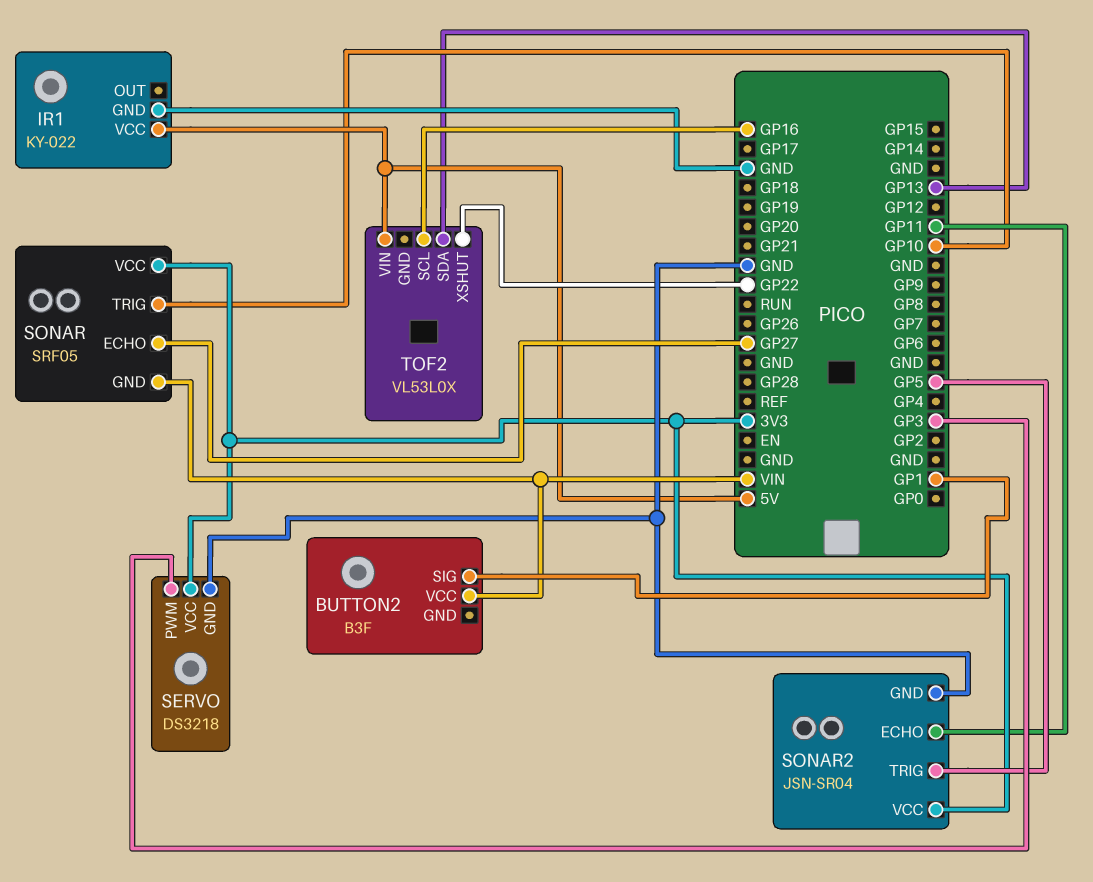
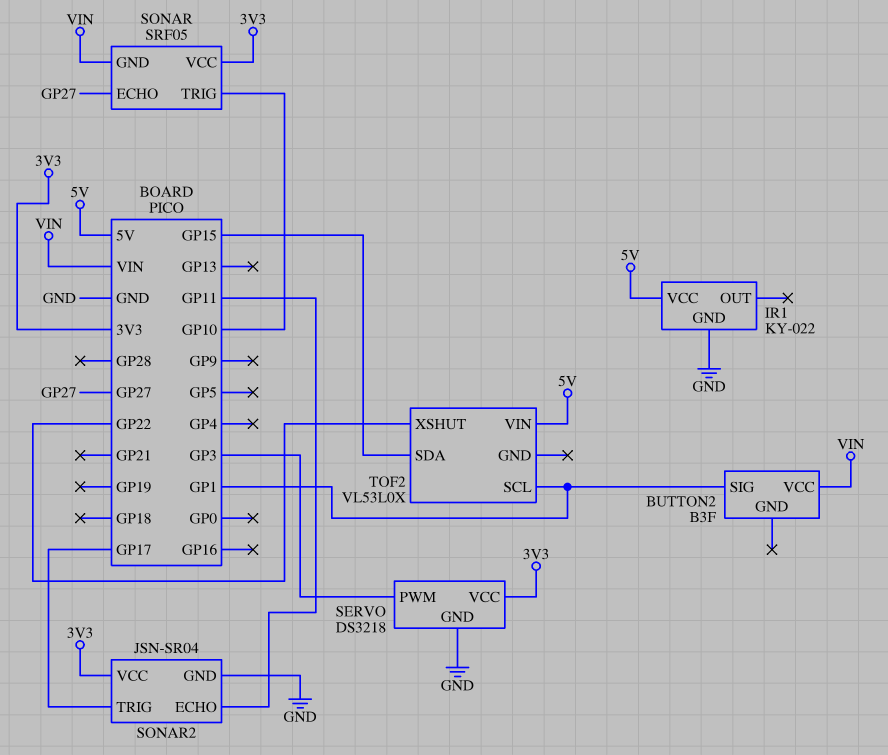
SONAR2 pin TRIG: GP5 -> GP17
TOF2 pin SCL: GP16 -> GP1
TOF2 pin SDA: GP13 -> GP15

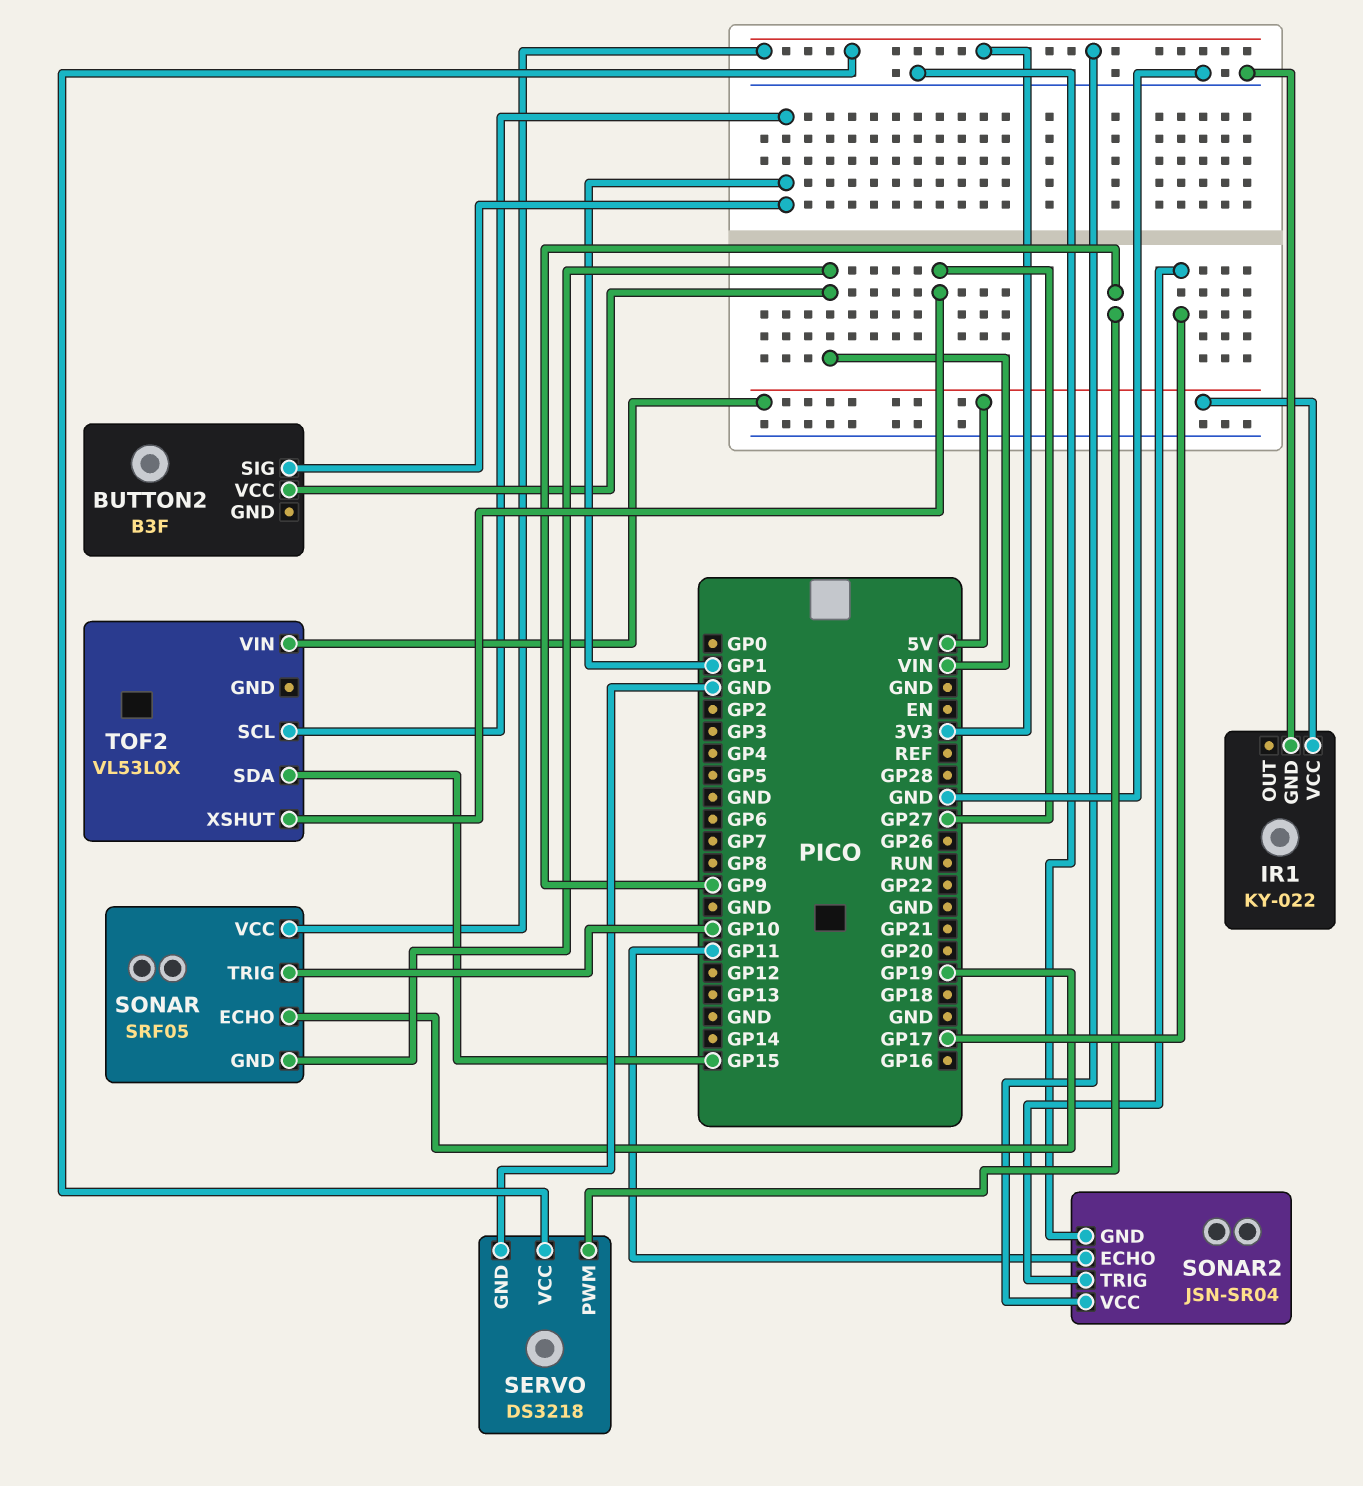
SERVO pin PWM: GP3 -> GP9
SONAR pin ECHO: GP27 -> GP19
TOF2 pin XSHUT: GP22 -> GP27

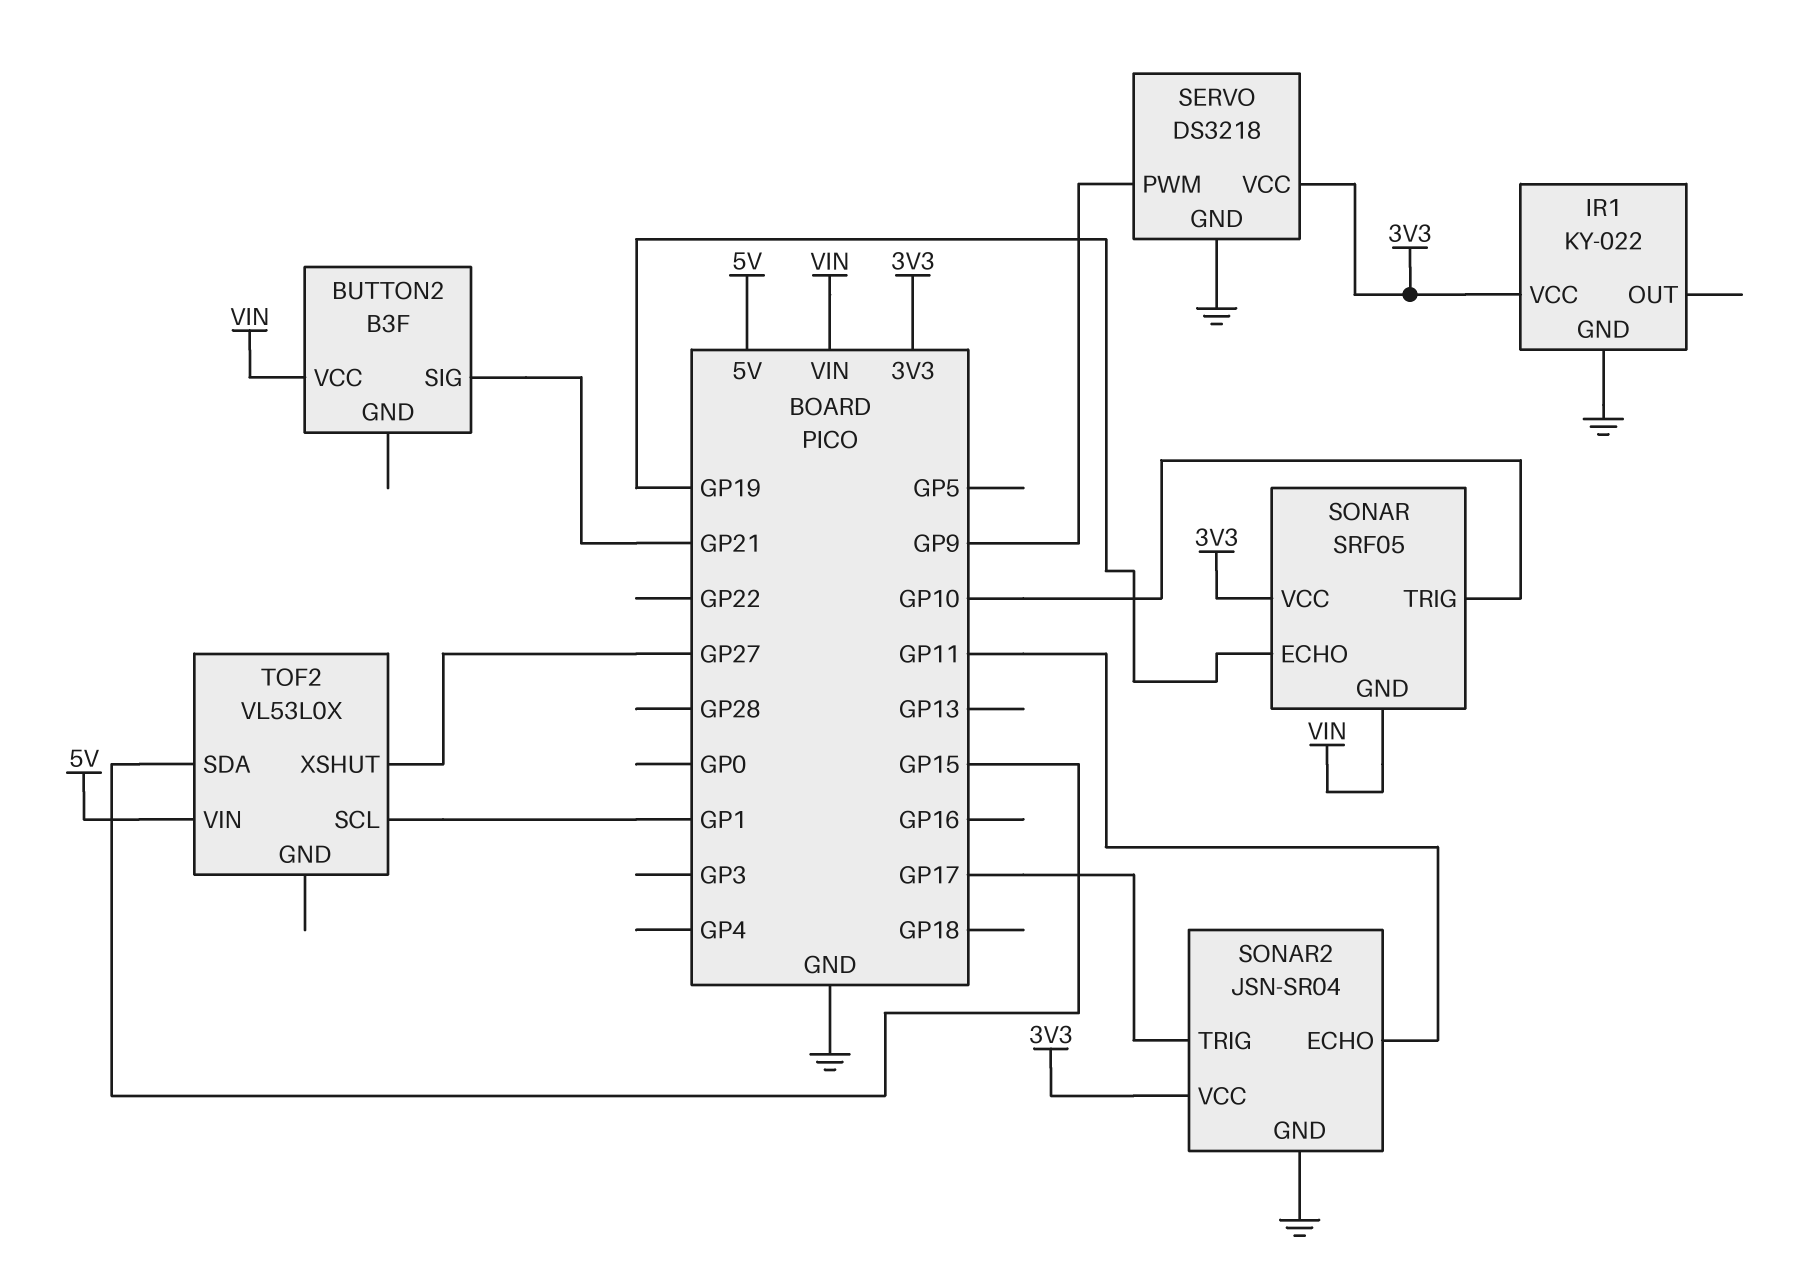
BUTTON2 pin SIG: GP1 -> GP21
IR1 pin VCC: 5V -> 3V3

